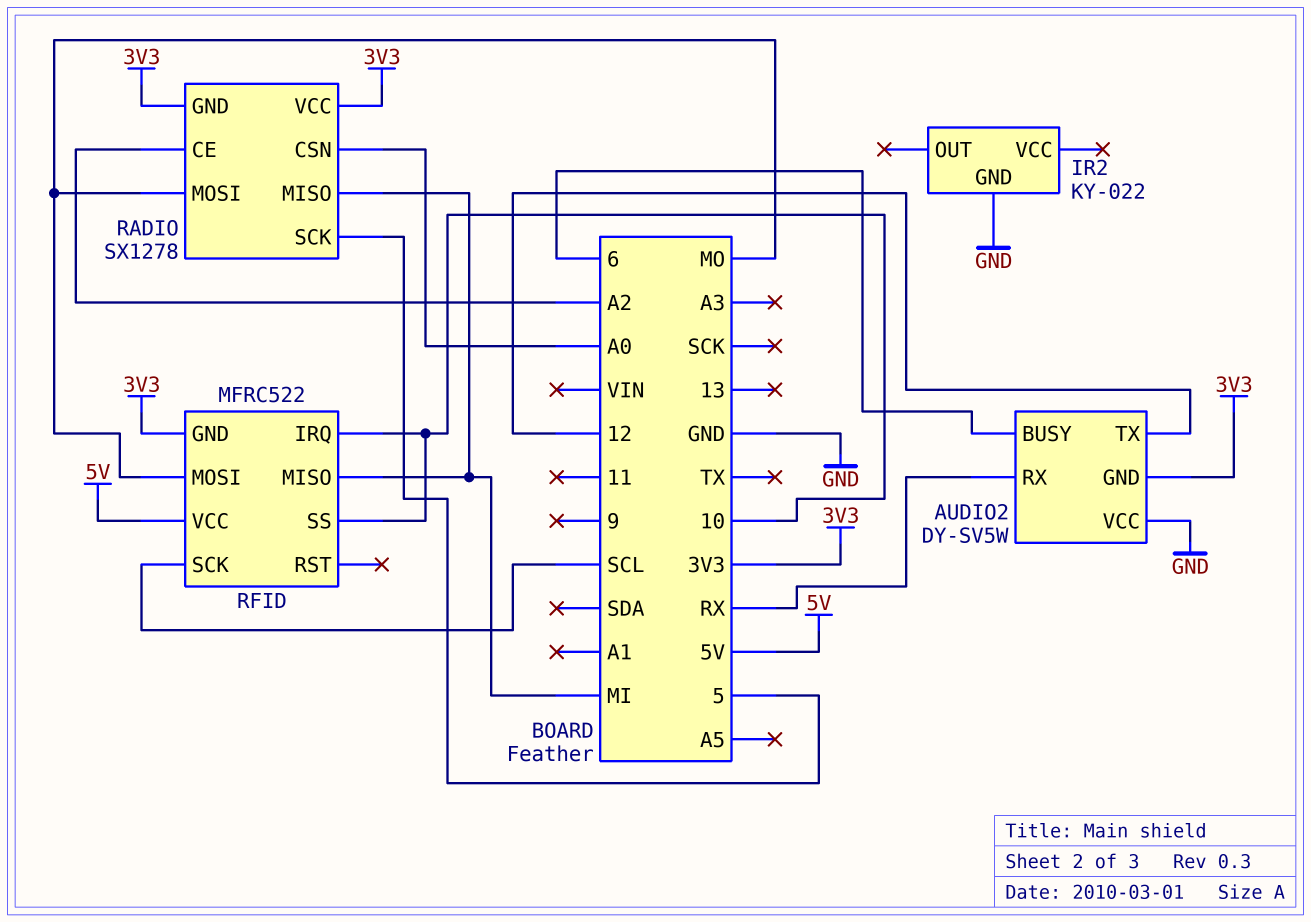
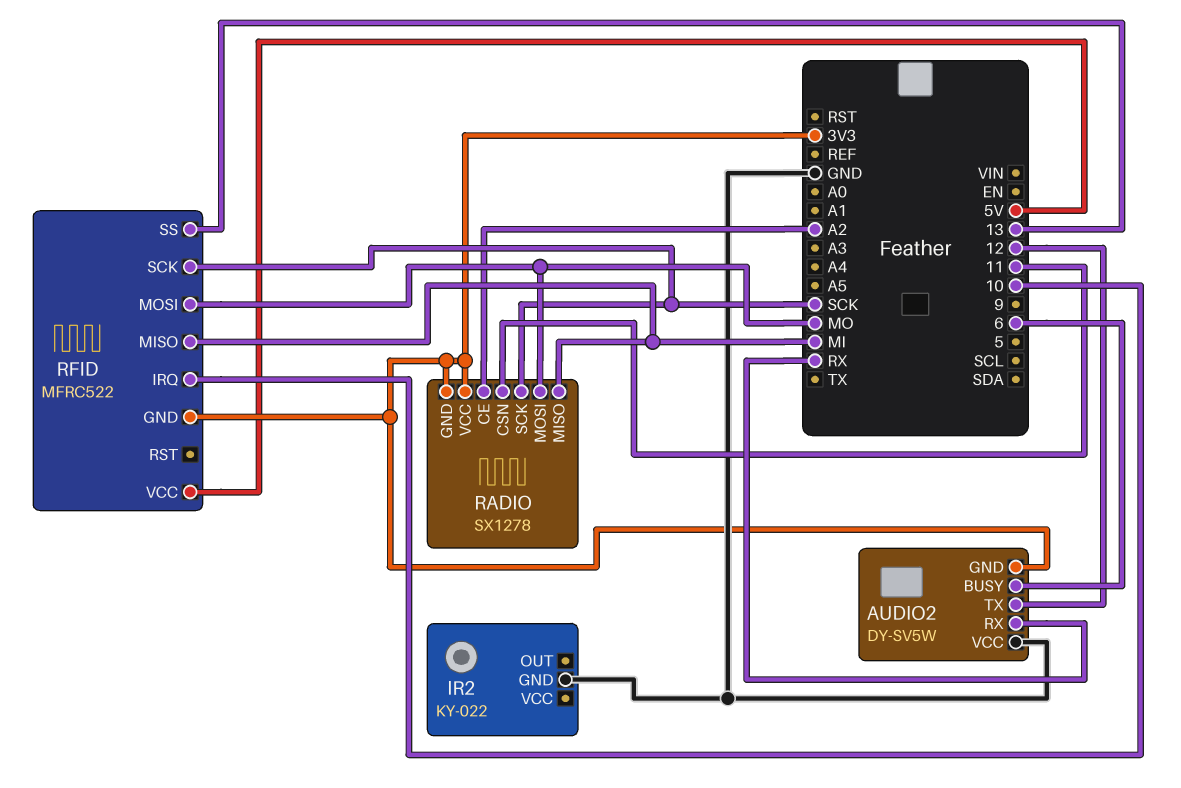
RADIO pin CSN: A0 -> 11
RADIO pin SCK: 5 -> SCK
RFID pin SCK: SCL -> SCK
RFID pin SS: 10 -> 13

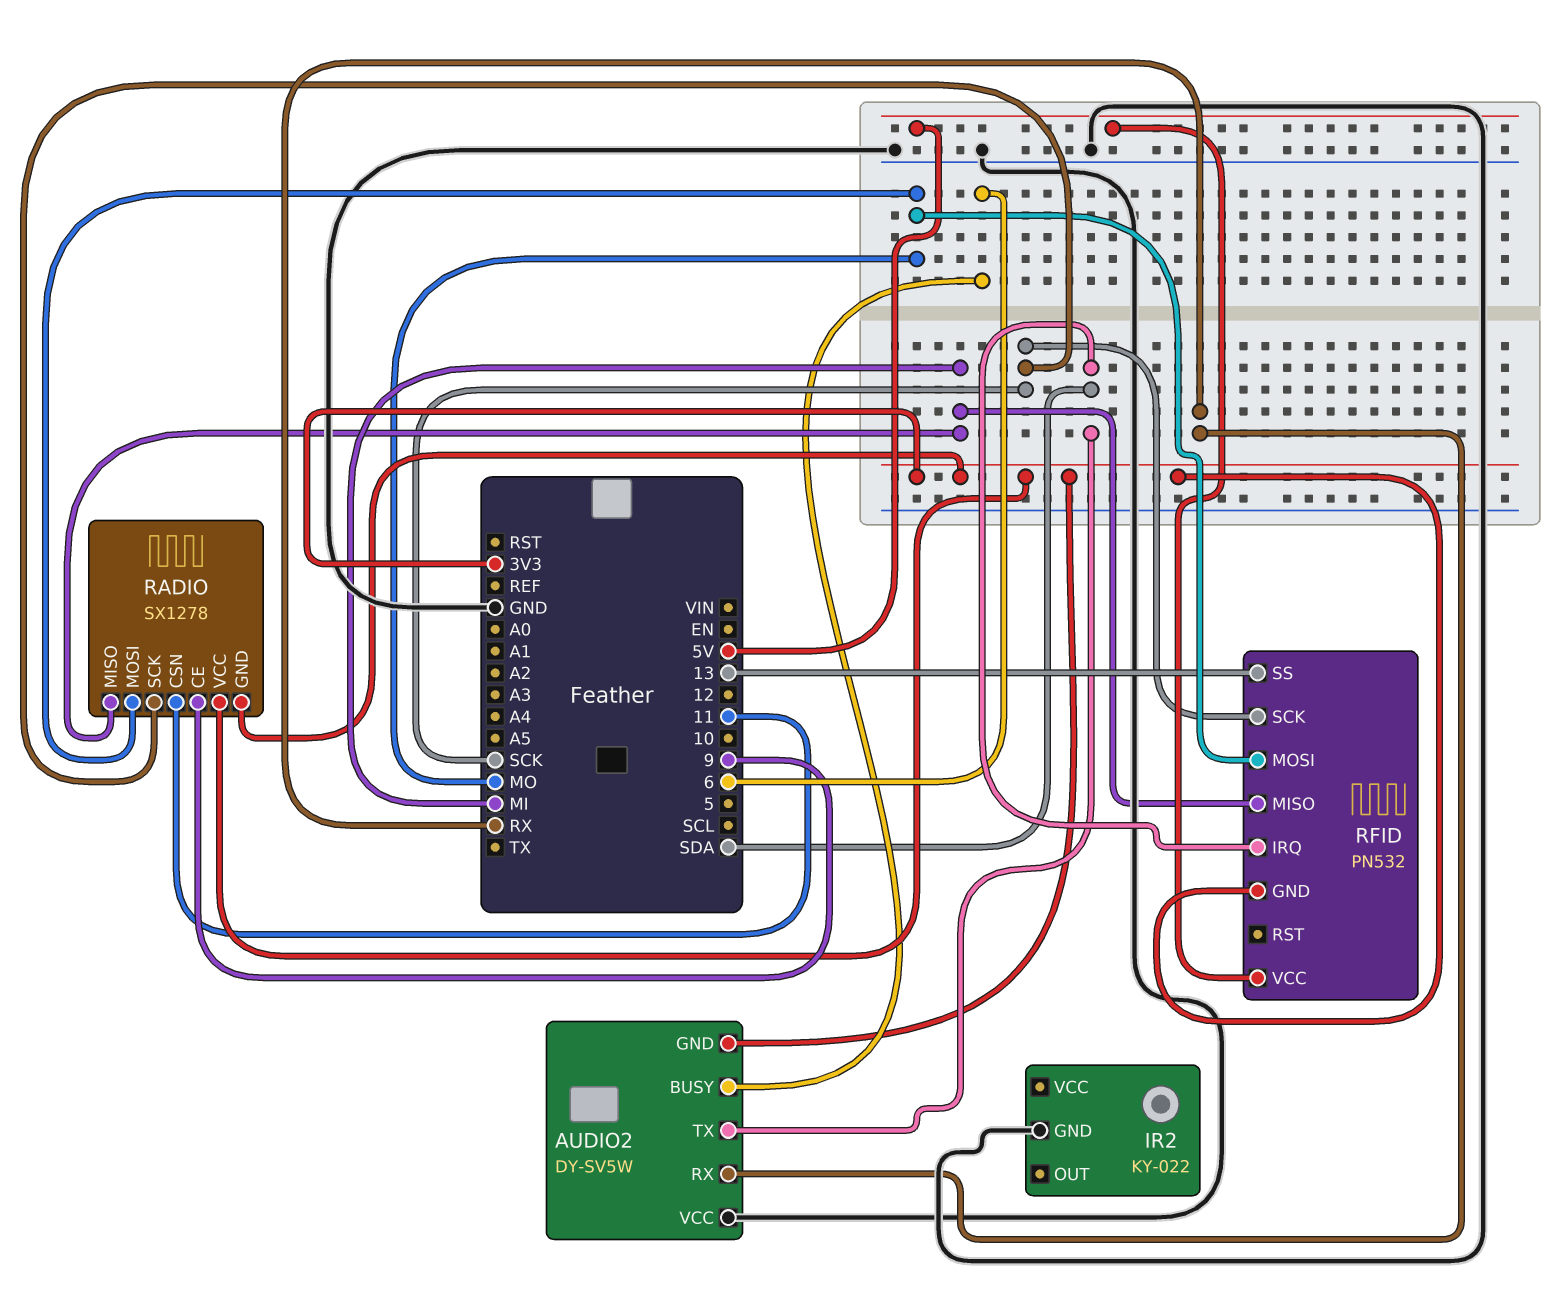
AUDIO2 pin TX: 12 -> SDA
RADIO pin CE: A2 -> 9
RFID: MFRC522 -> PN532
RFID pin IRQ: 10 -> SDA

